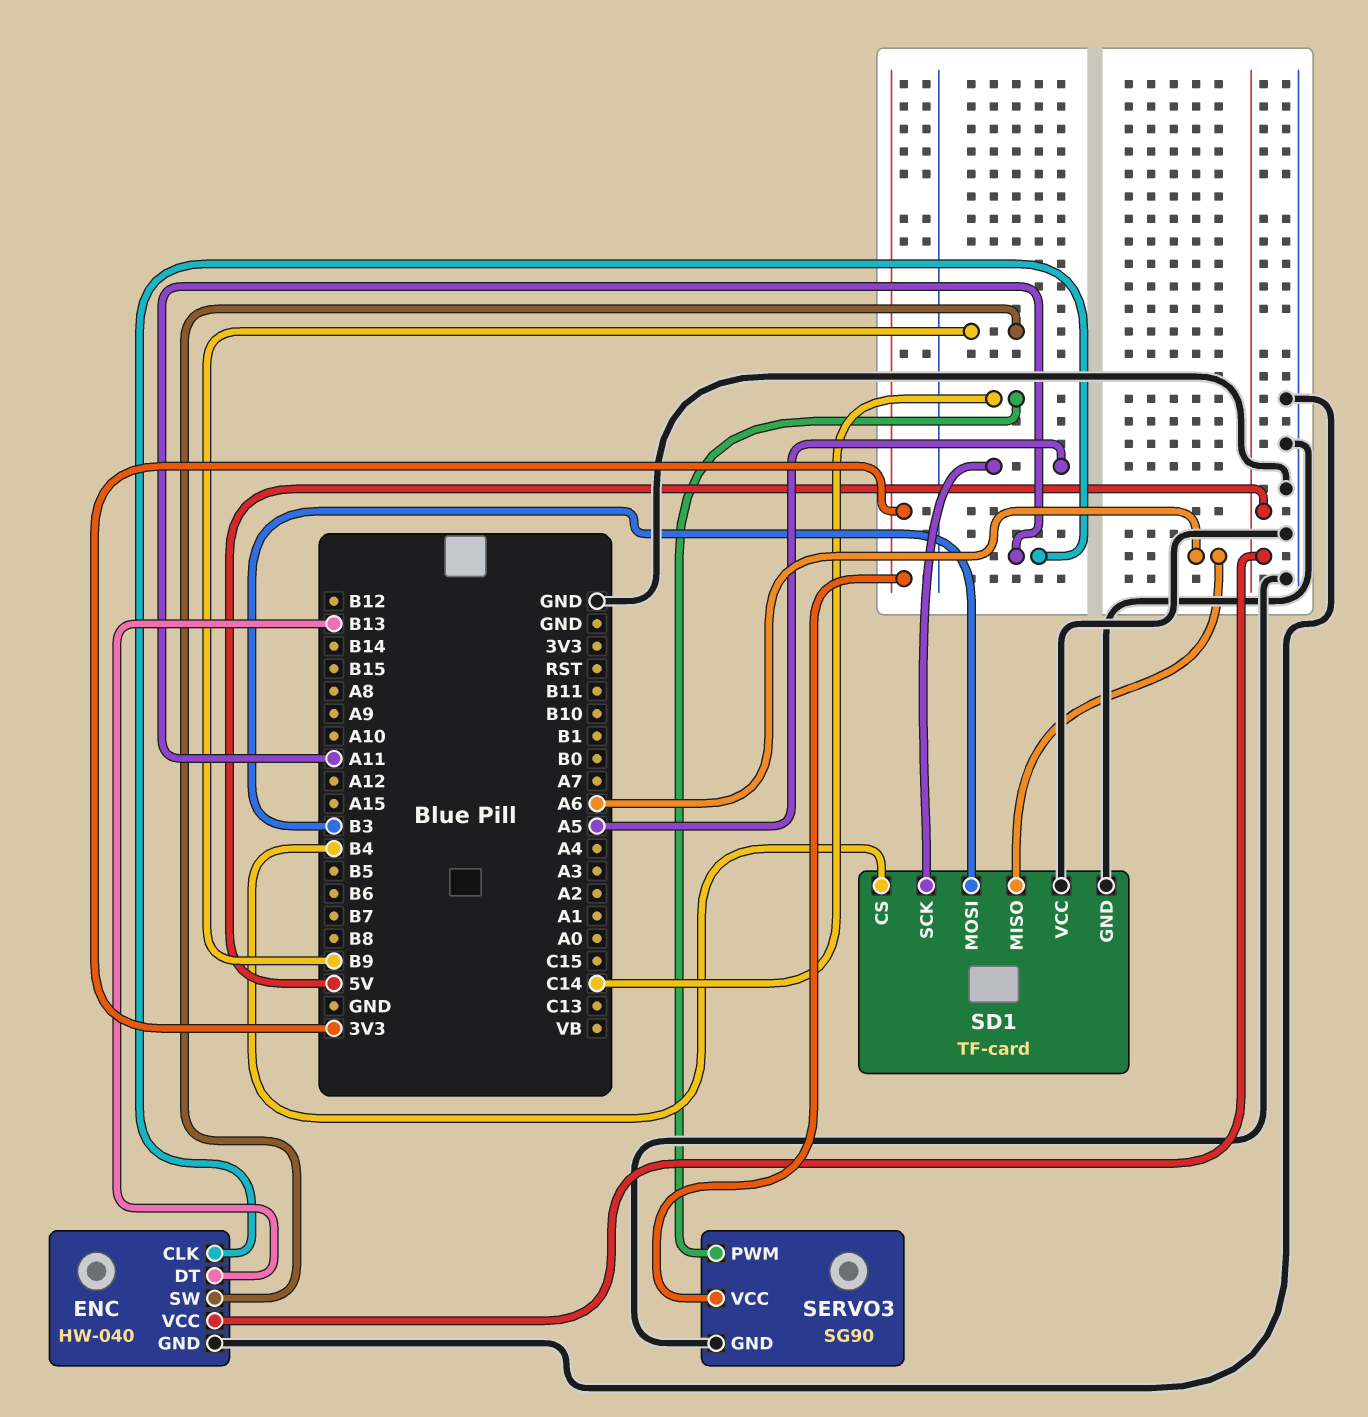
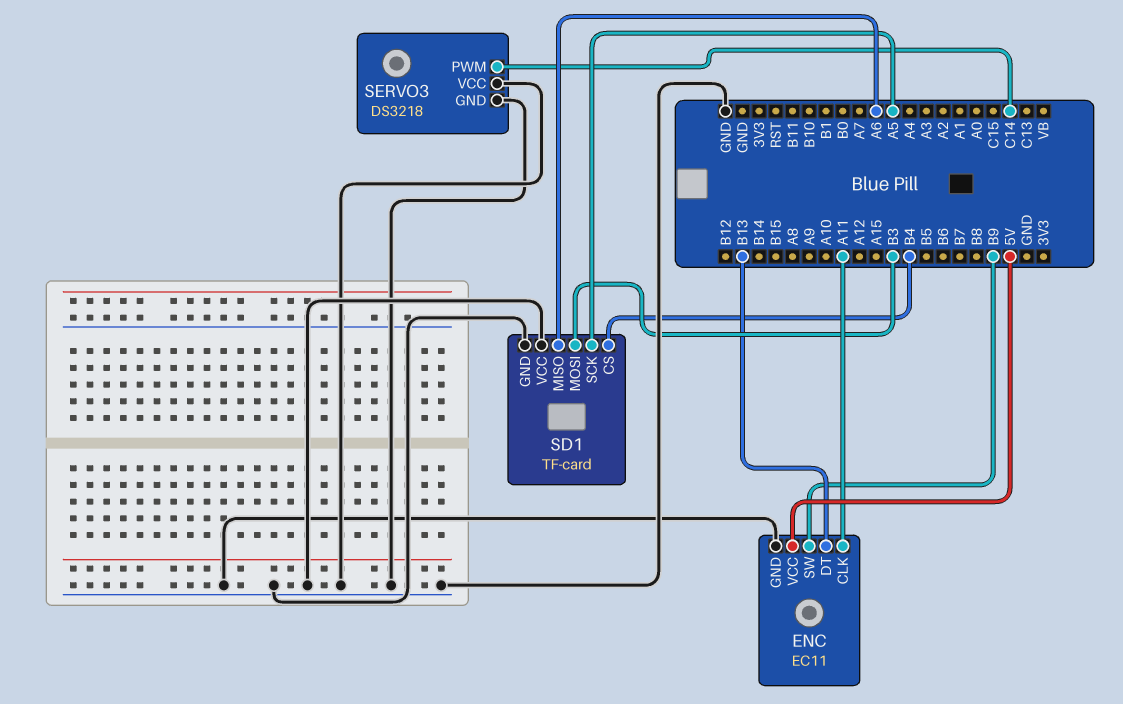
ENC: HW-040 -> EC11
SERVO3: SG90 -> DS3218
SERVO3 pin VCC: 3V3 -> GND

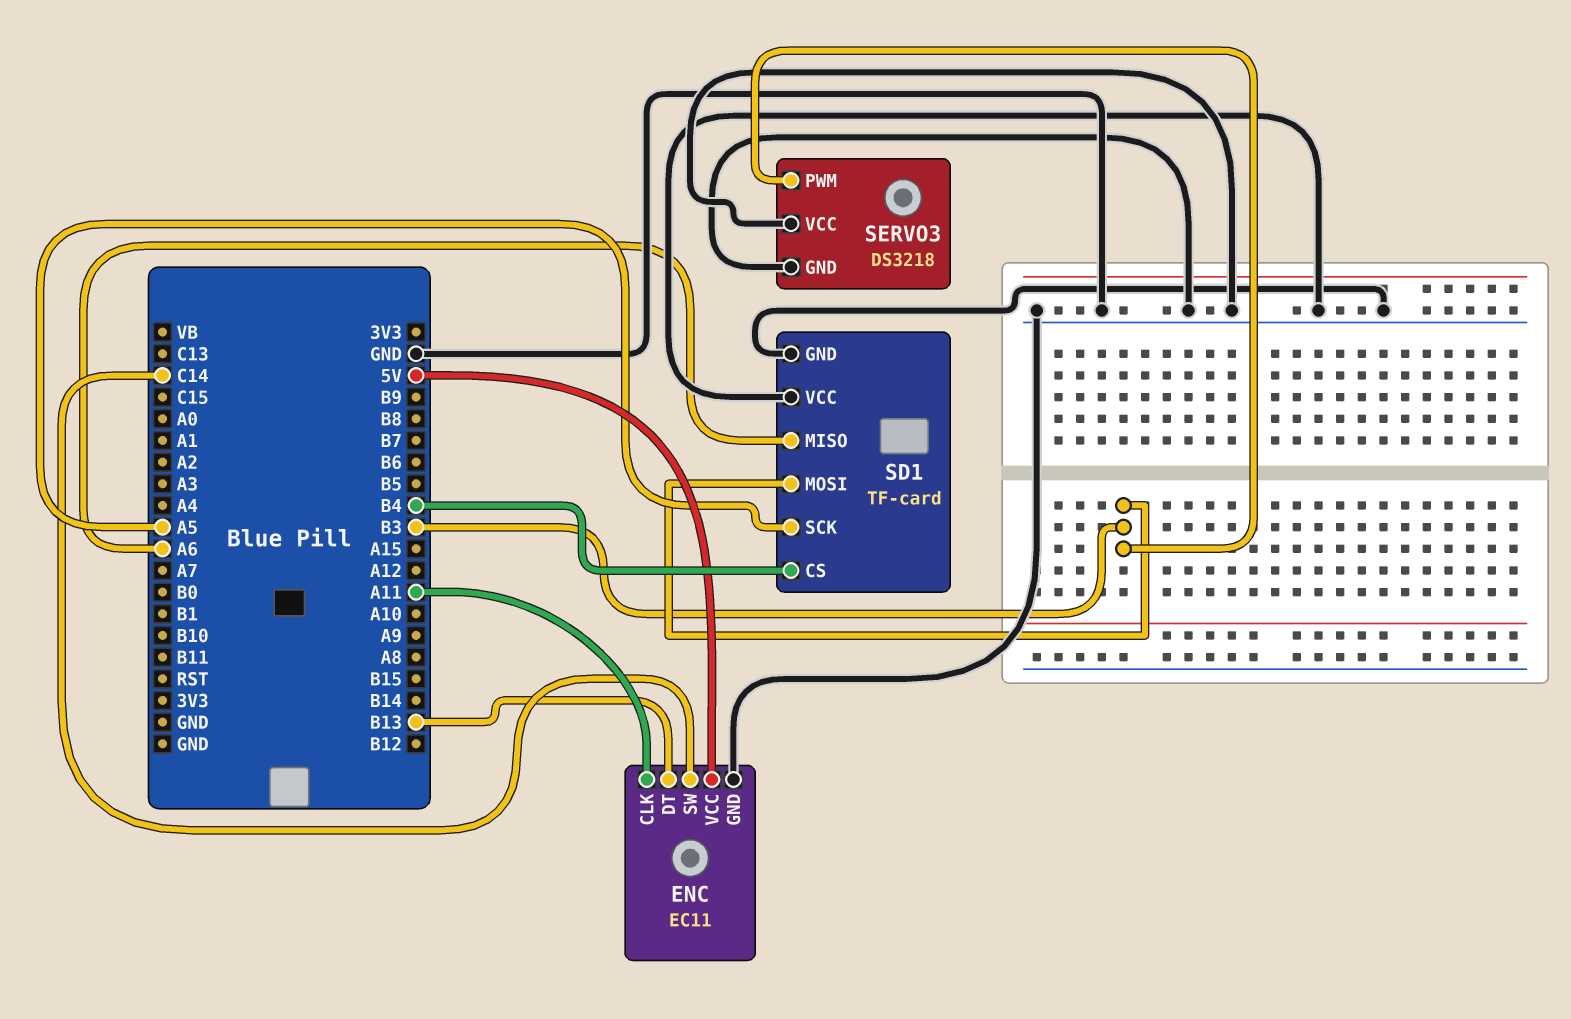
ENC pin SW: B9 -> C14
SERVO3 pin PWM: C14 -> B3

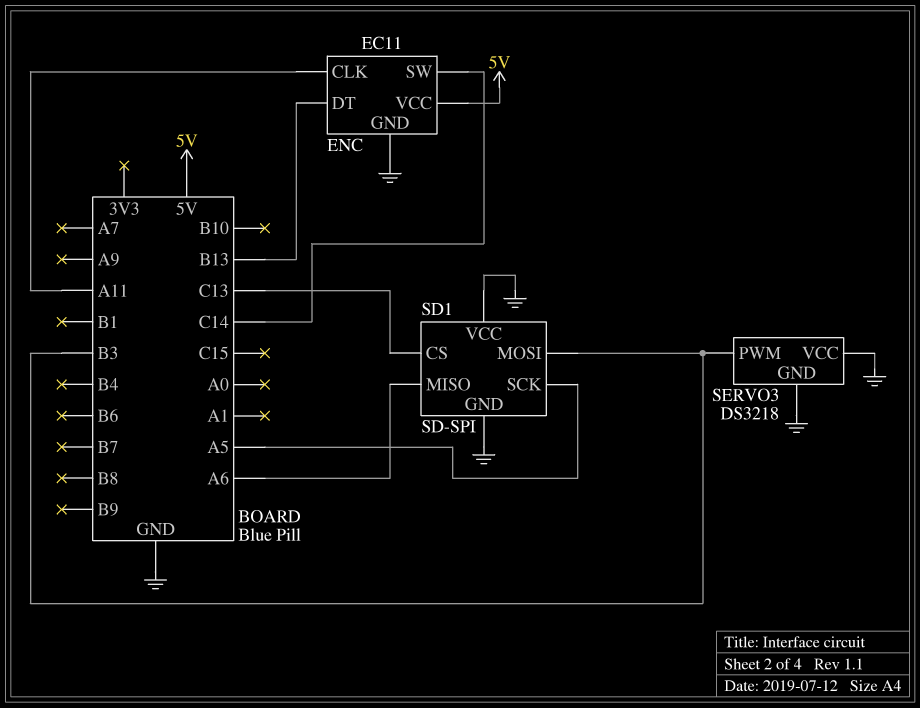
SD1: TF-card -> SD-SPI
SD1 pin CS: B4 -> C13

